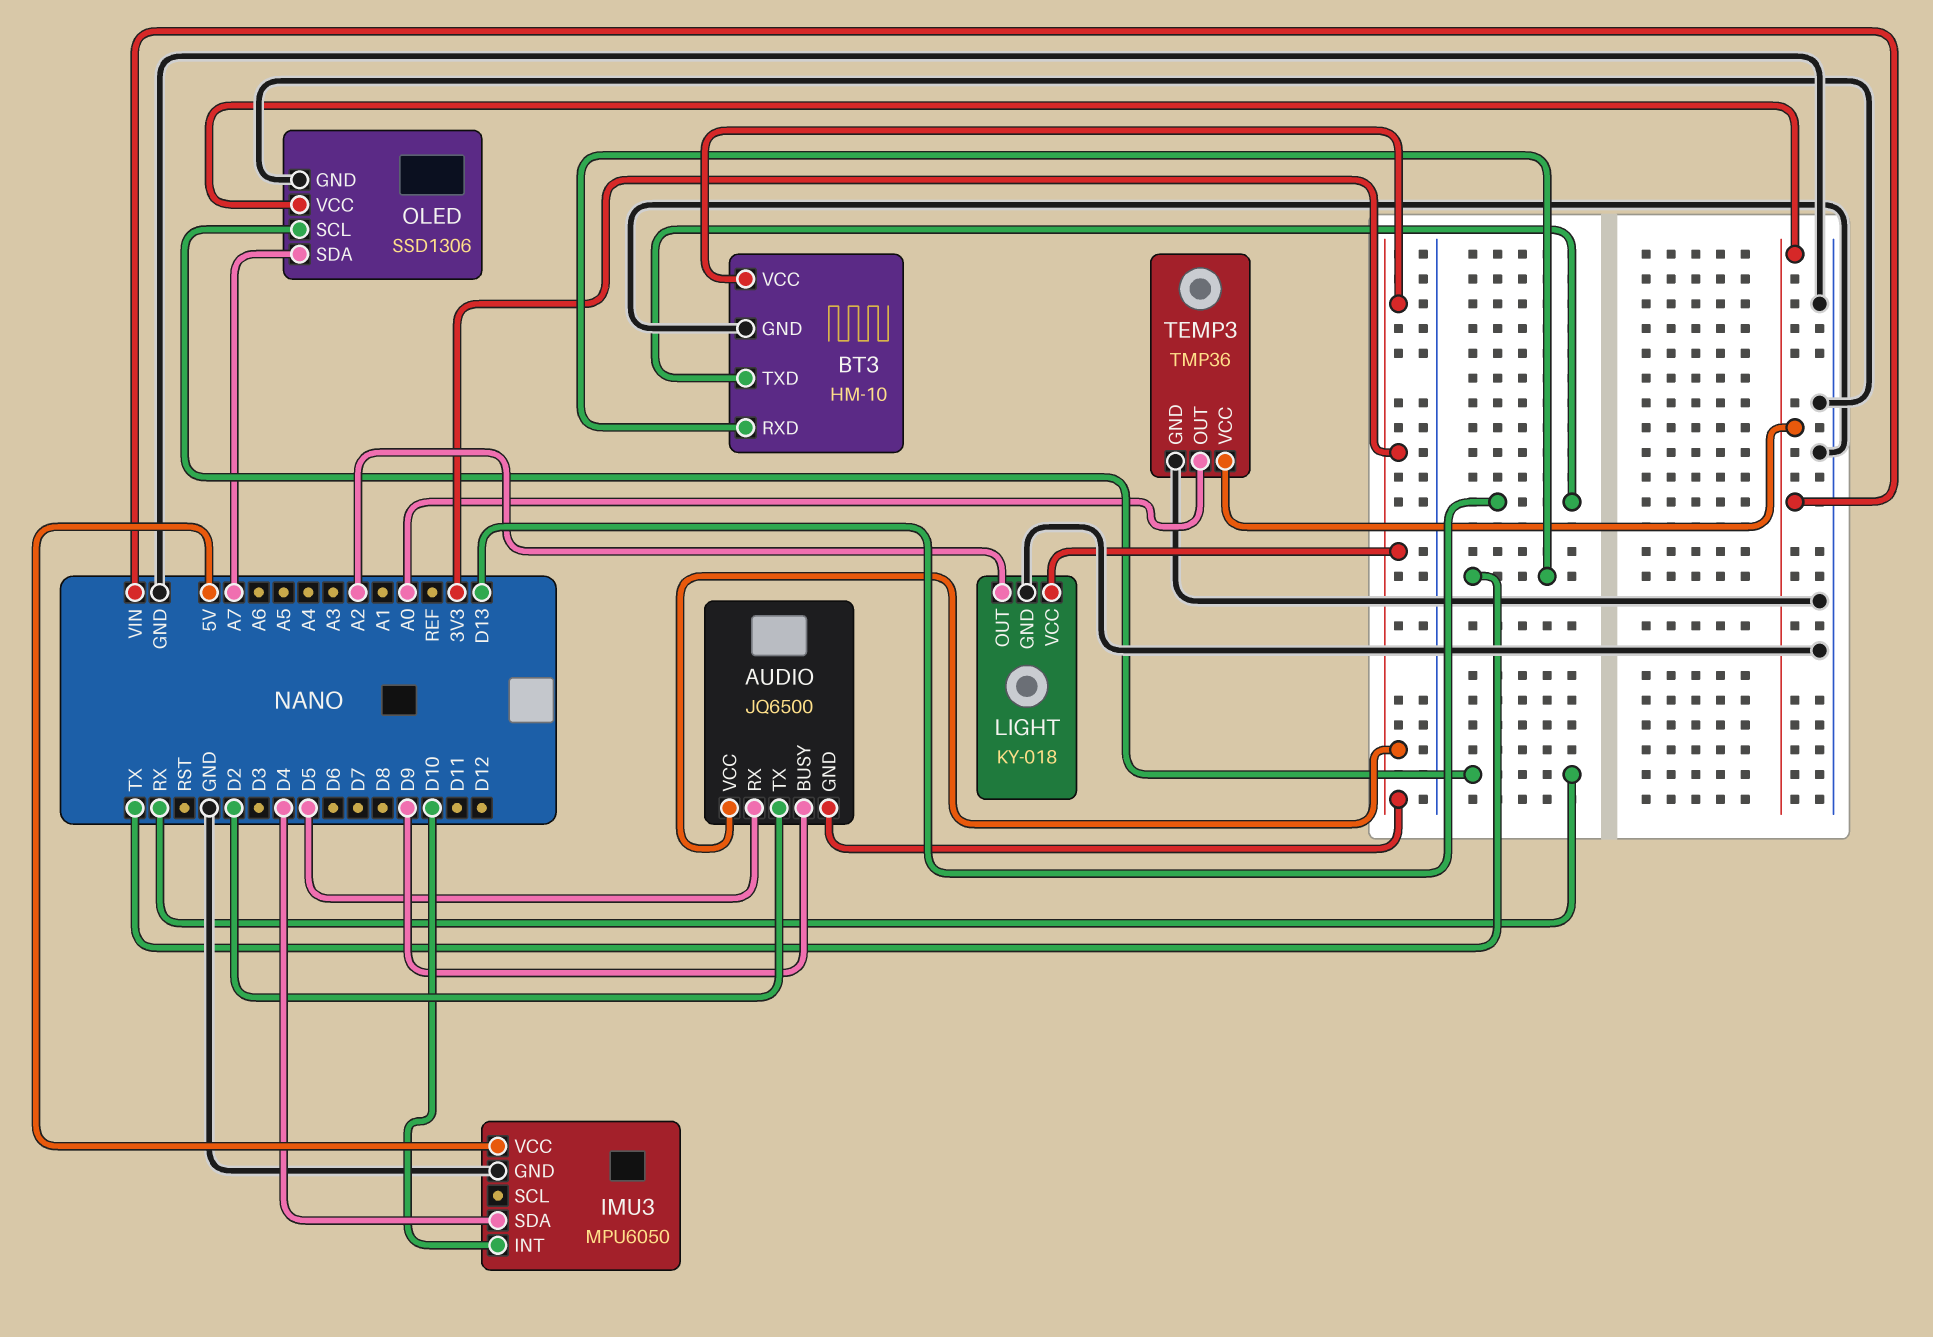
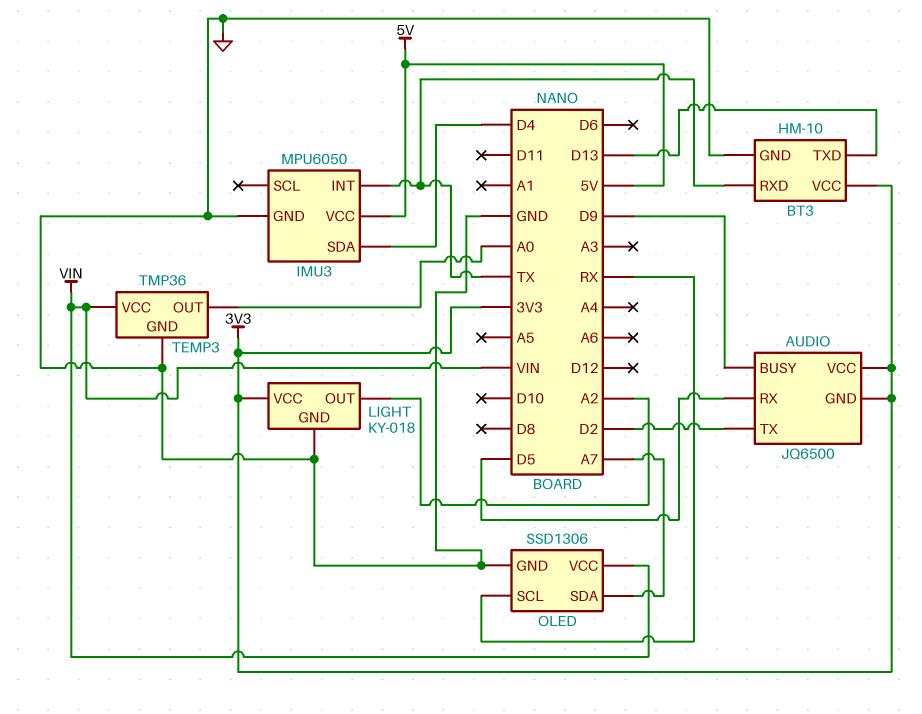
IMU3 pin INT: D10 -> TX

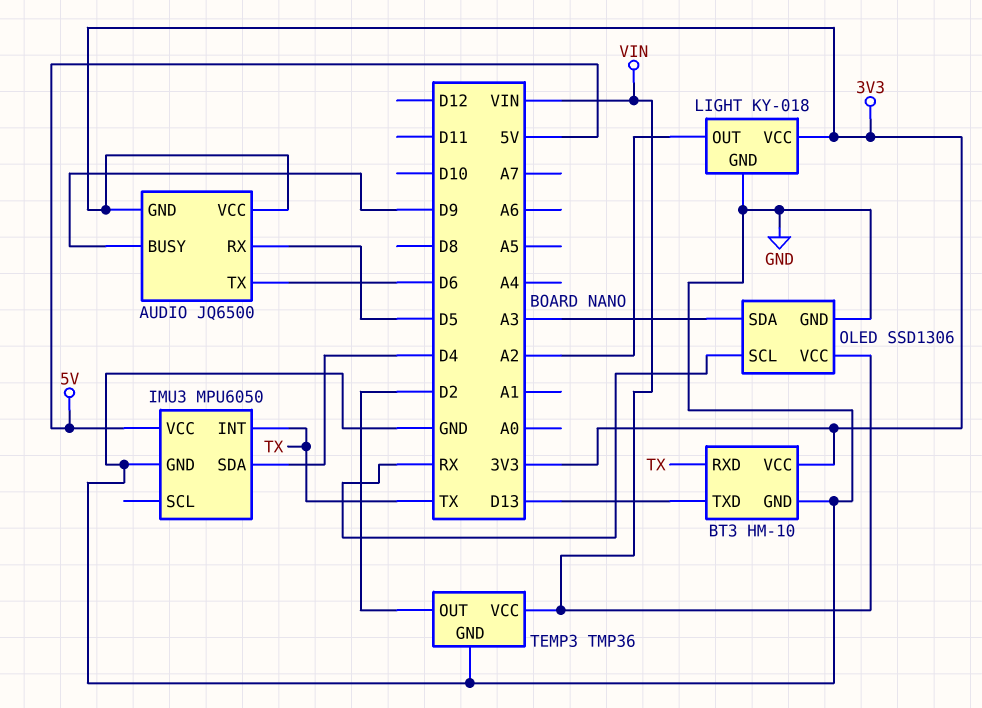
AUDIO pin TX: D2 -> D6
OLED pin SDA: A7 -> A3
TEMP3 pin OUT: A0 -> D2

